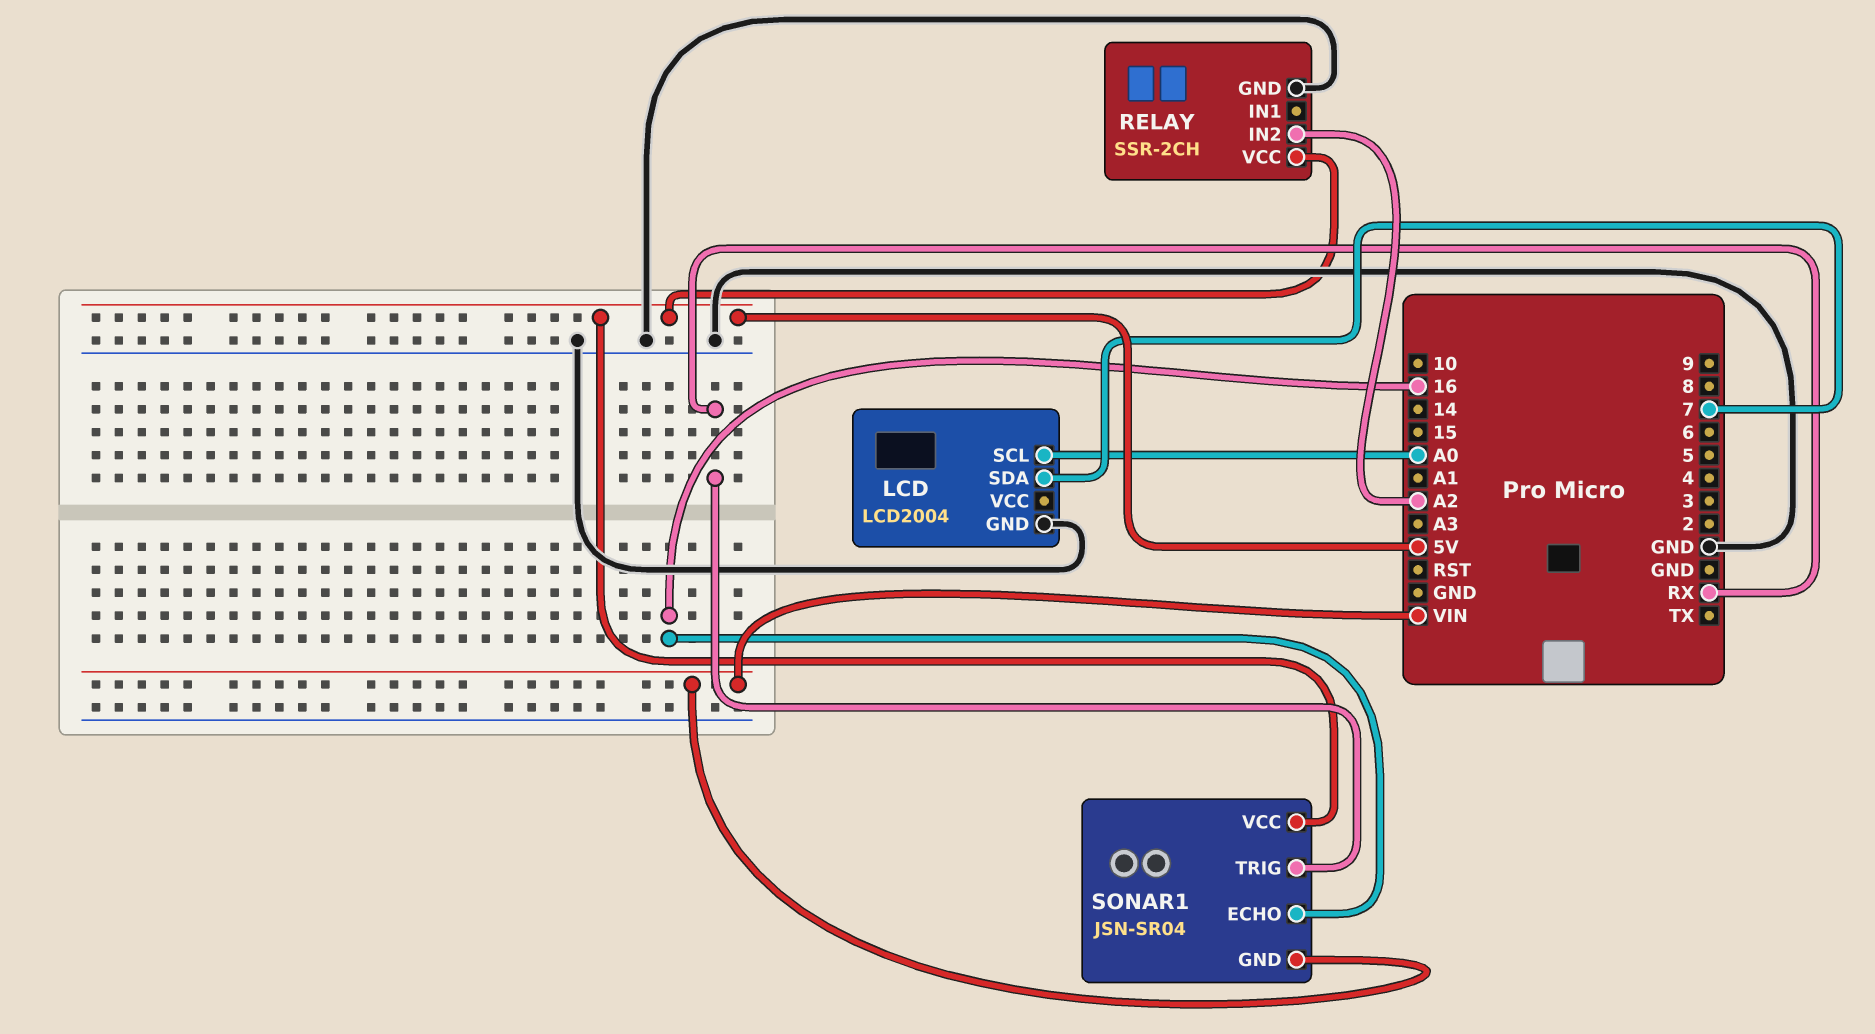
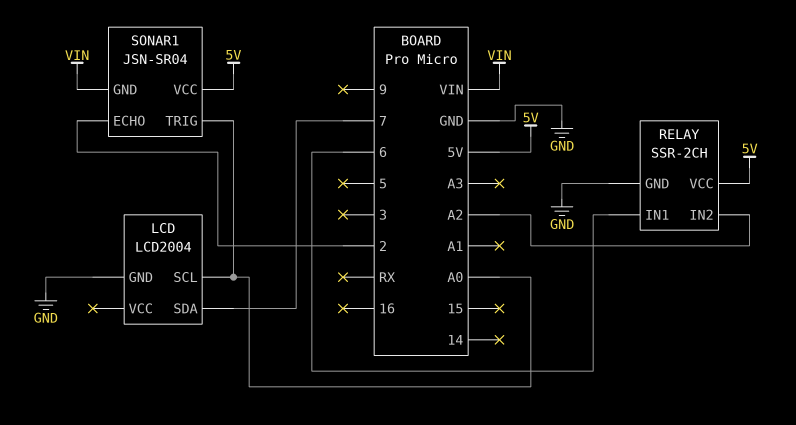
RELAY pin IN1: none -> 6
SONAR1 pin ECHO: 16 -> 2
SONAR1 pin TRIG: RX -> A0

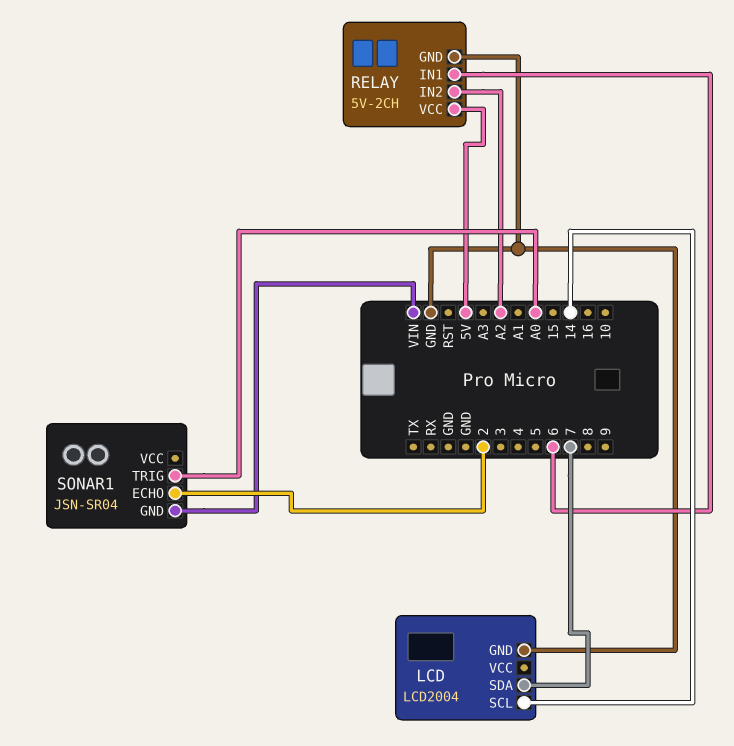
LCD pin SCL: A0 -> 14
RELAY: SSR-2CH -> 5V-2CH
SONAR1 pin VCC: 5V -> none

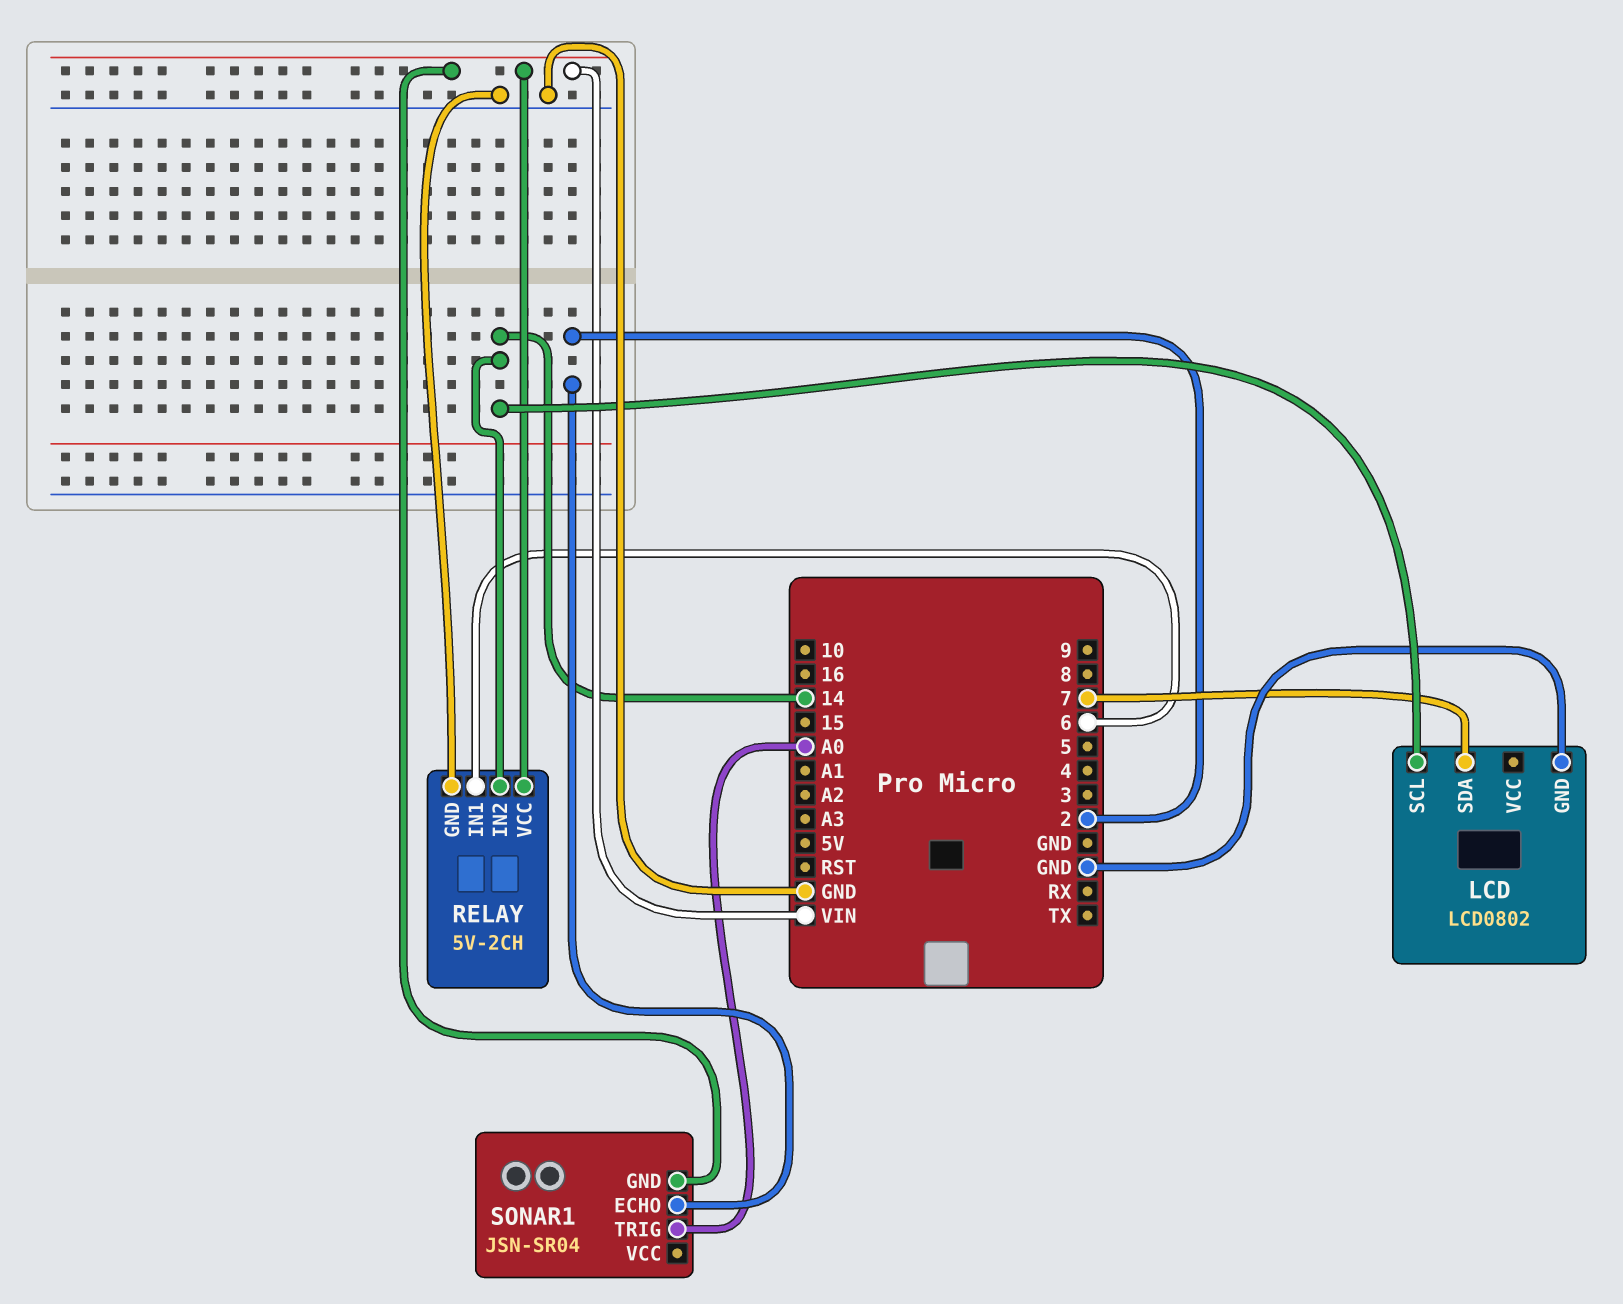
LCD: LCD2004 -> LCD0802
RELAY pin IN2: A2 -> 14
RELAY pin VCC: 5V -> VIN

